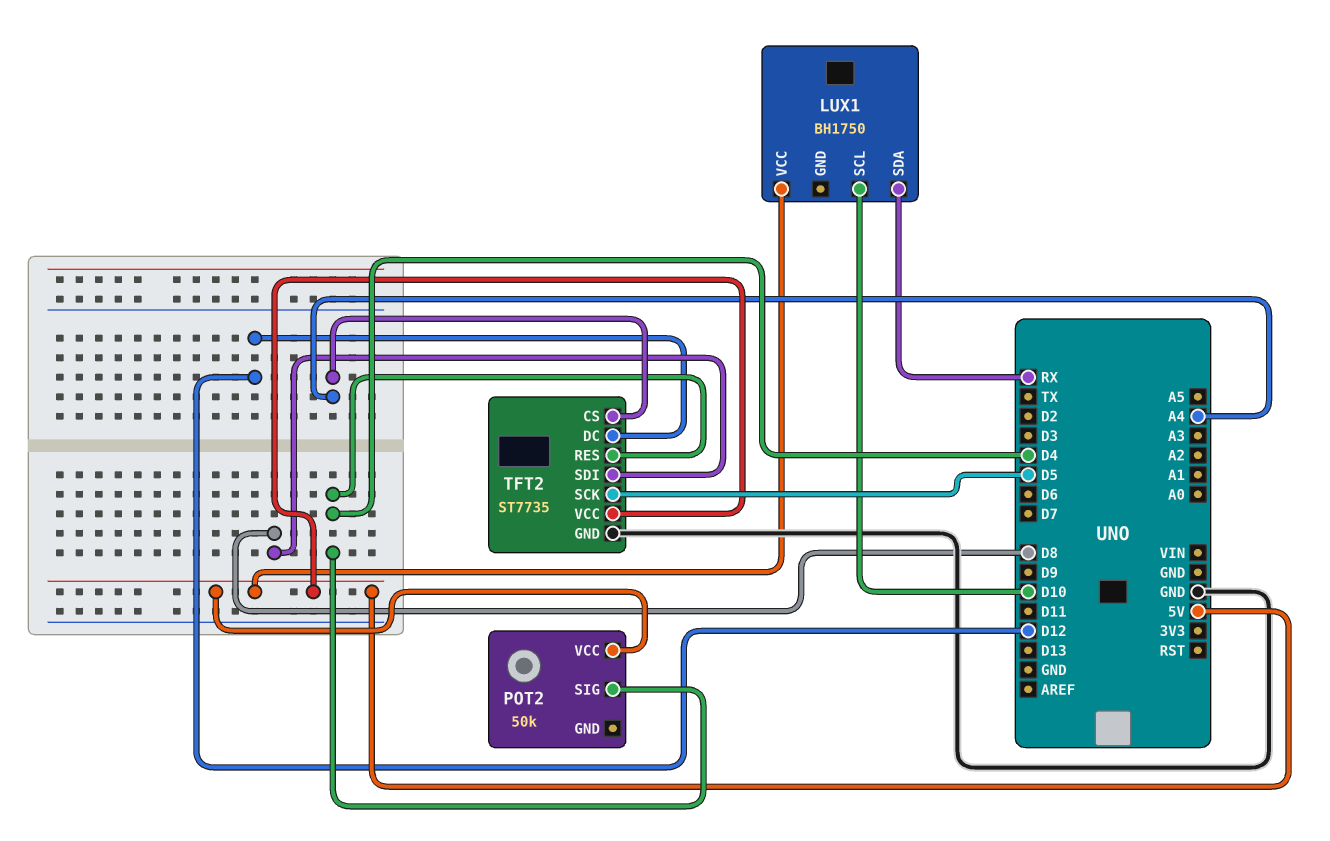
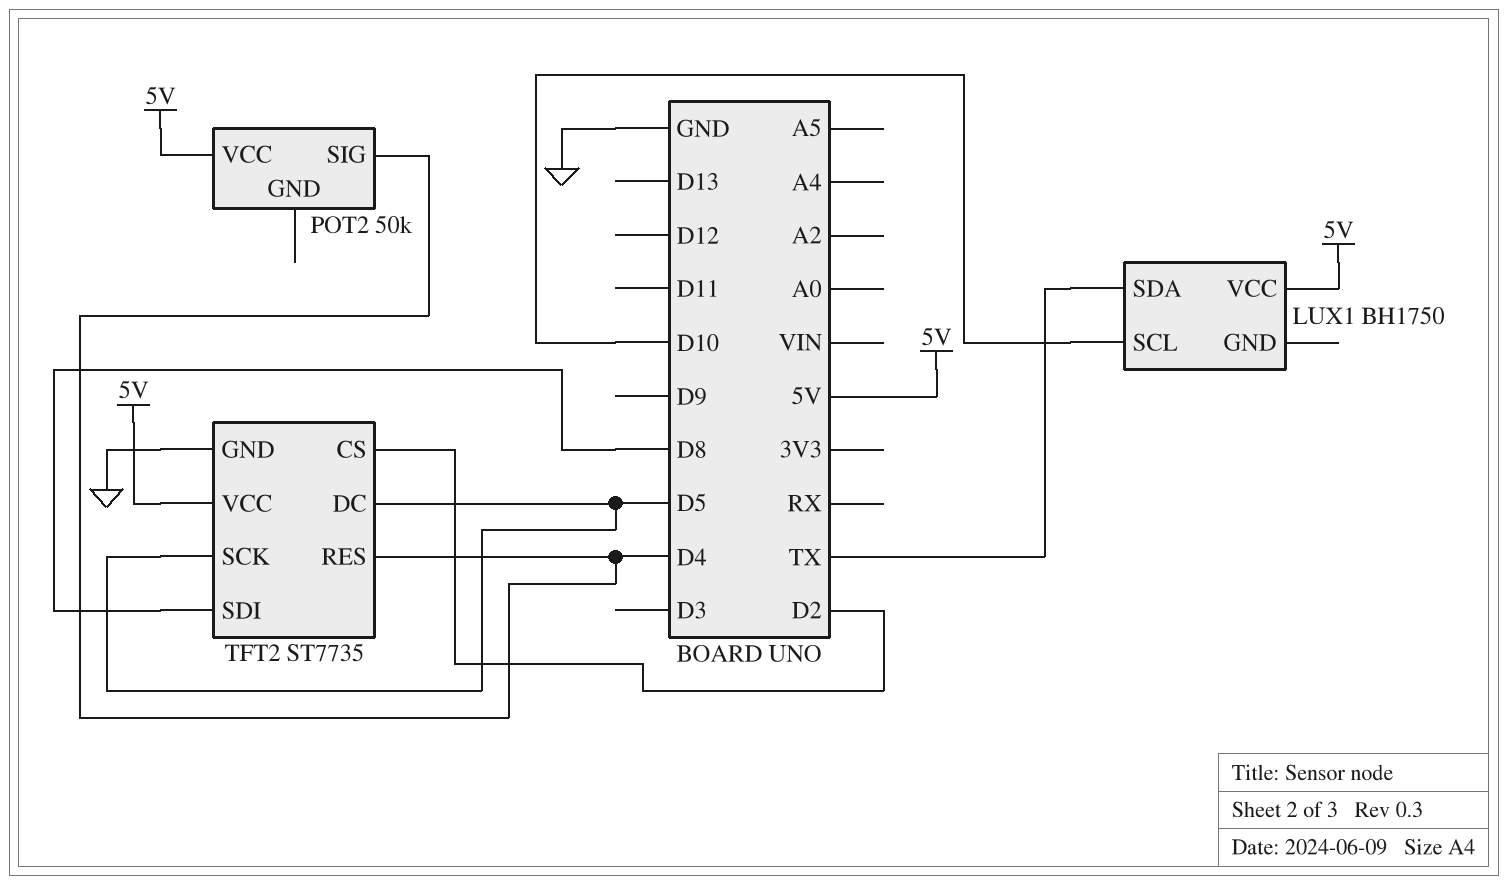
LUX1 pin SDA: RX -> TX
TFT2 pin CS: A4 -> D2
TFT2 pin DC: D12 -> D5

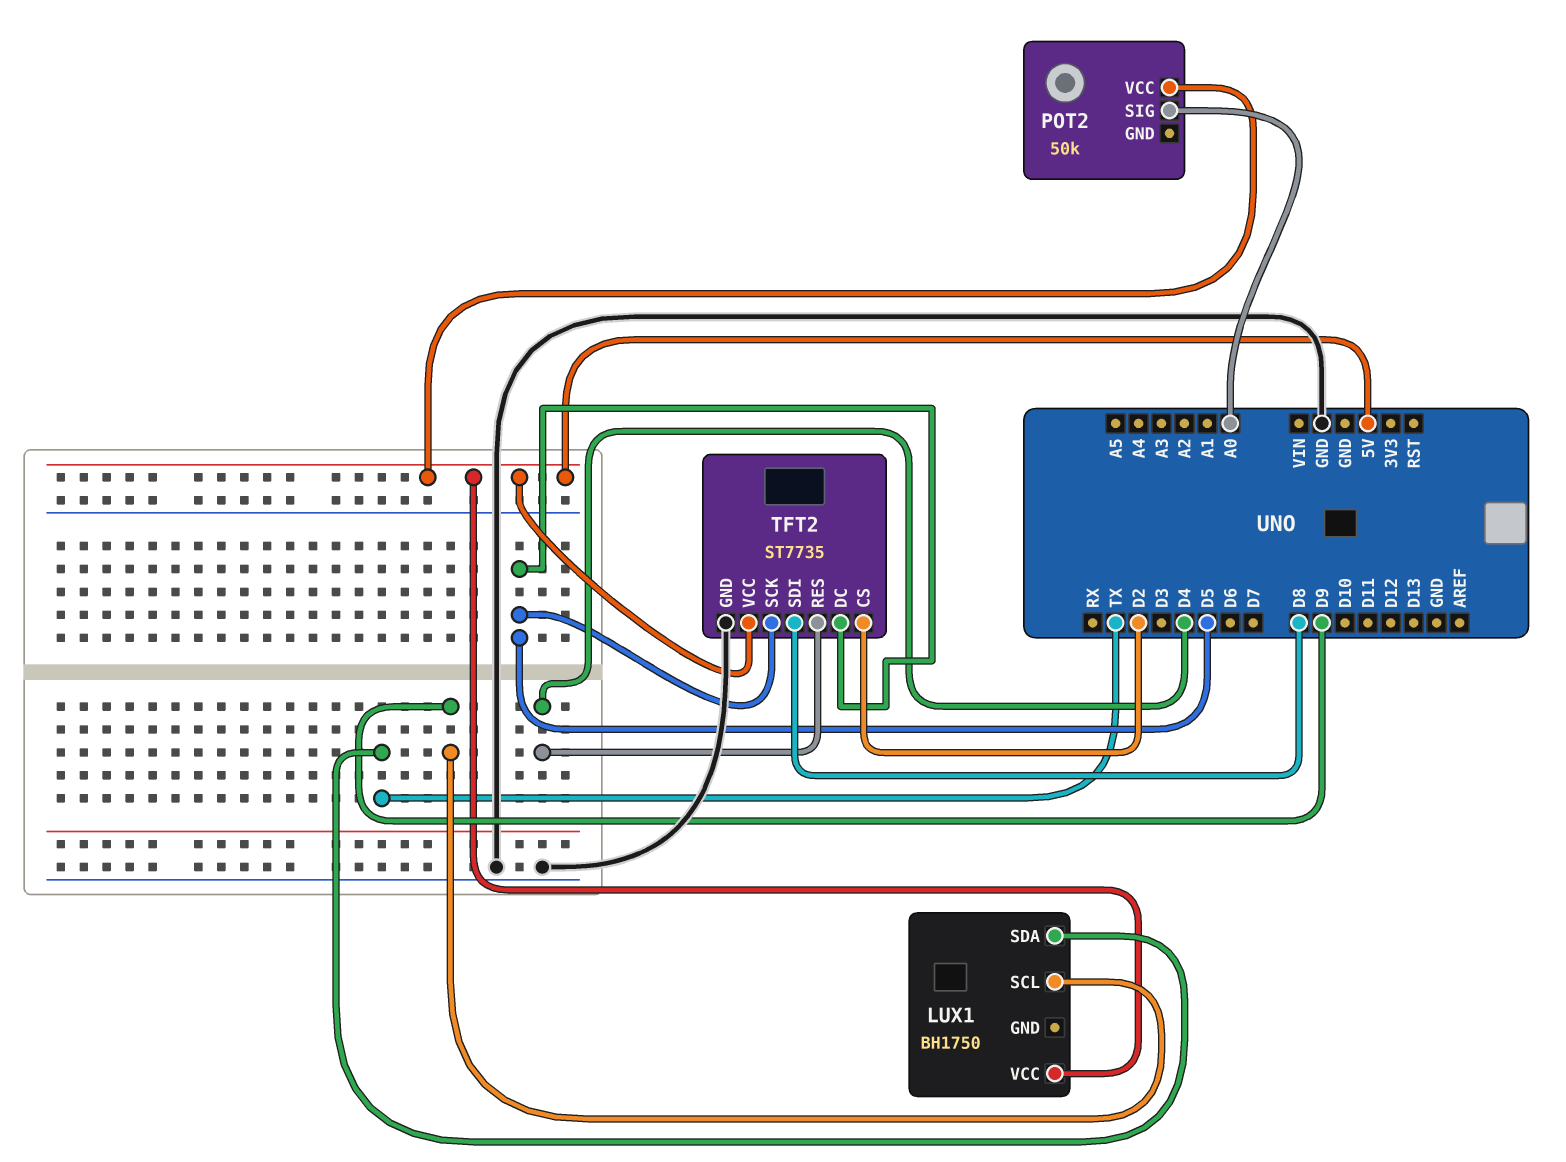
LUX1 pin SCL: D10 -> D9
POT2 pin SIG: D4 -> A0

